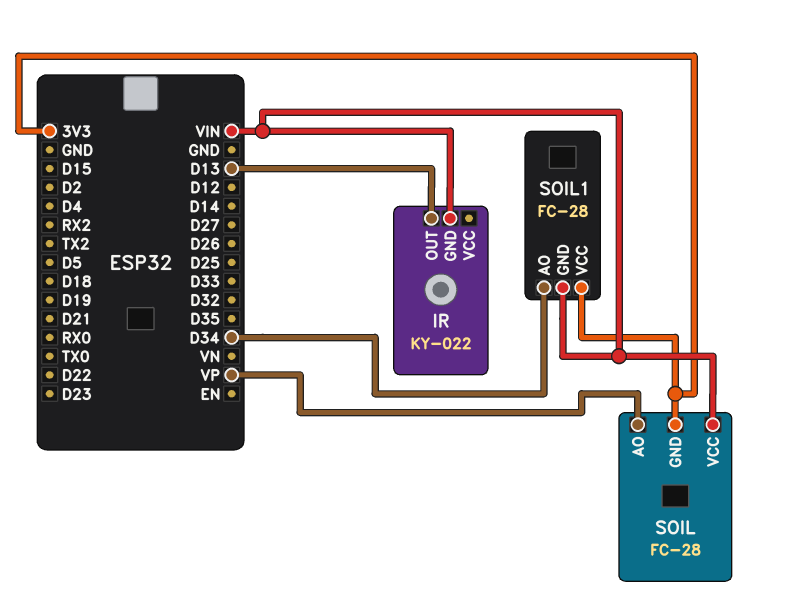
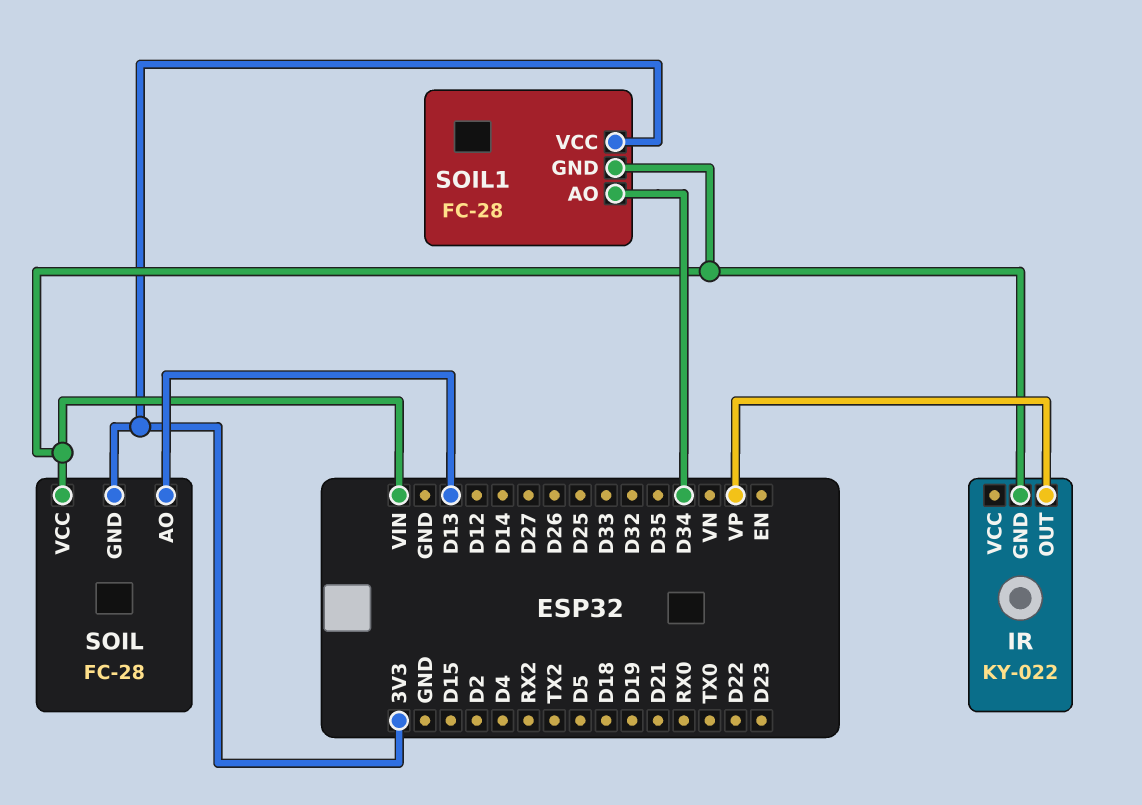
IR pin OUT: D13 -> VP
SOIL pin AO: VP -> D13

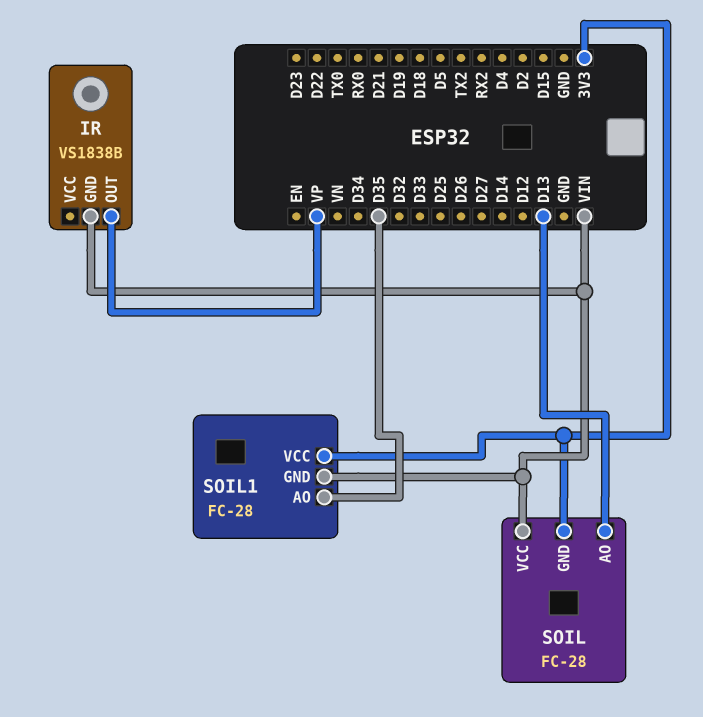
IR: KY-022 -> VS1838B
SOIL1 pin AO: D34 -> D35

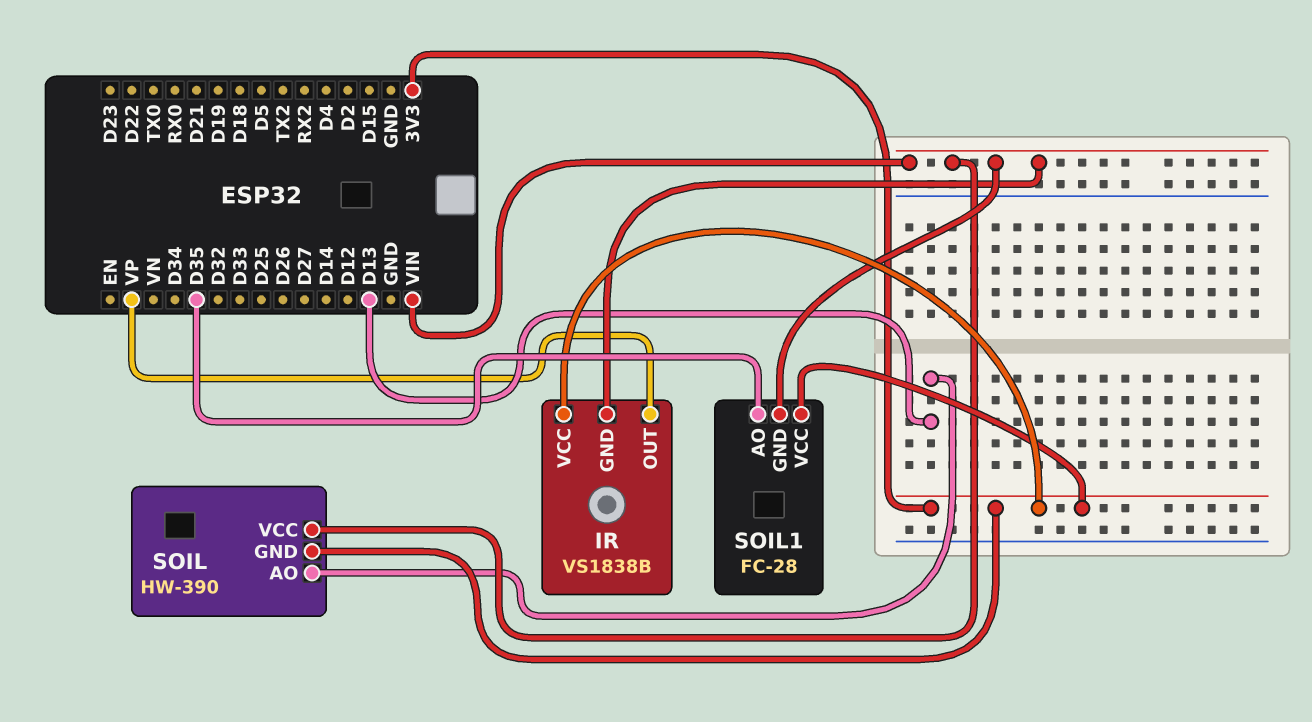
IR pin VCC: none -> 3V3
SOIL: FC-28 -> HW-390

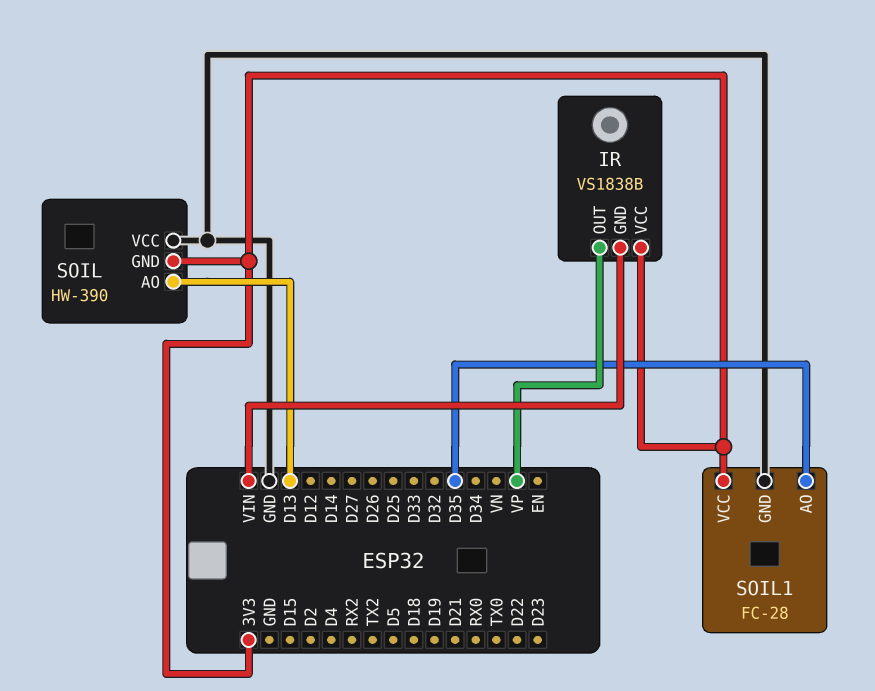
SOIL pin VCC: VIN -> GND
SOIL1 pin GND: VIN -> GND

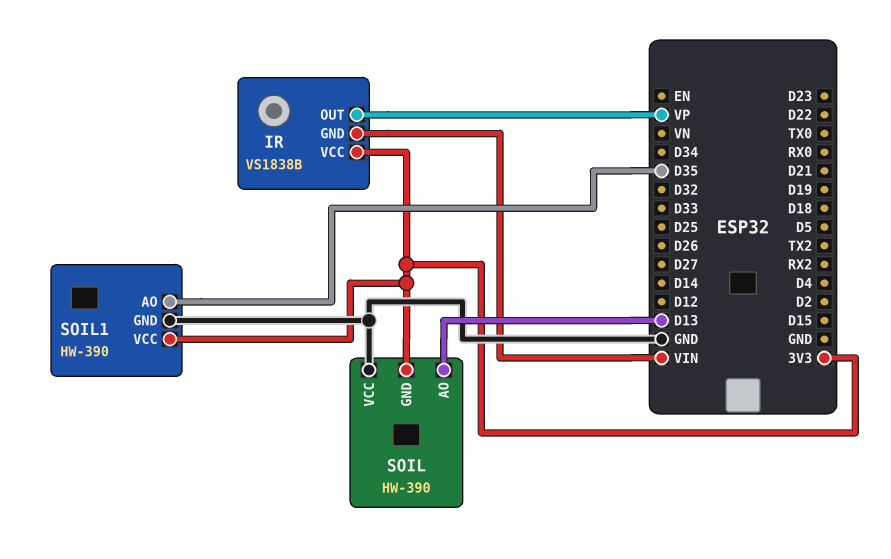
SOIL1: FC-28 -> HW-390

